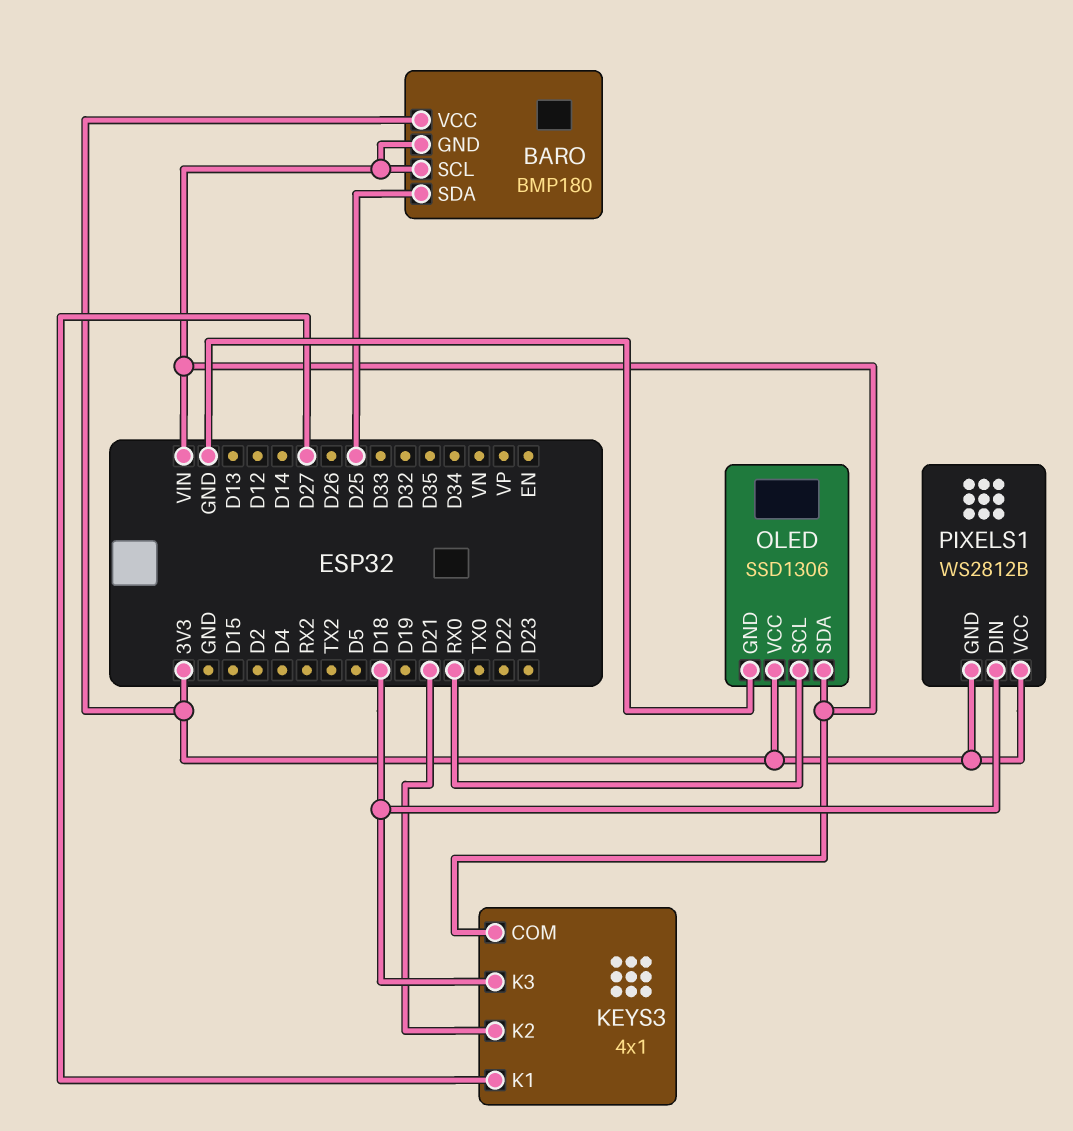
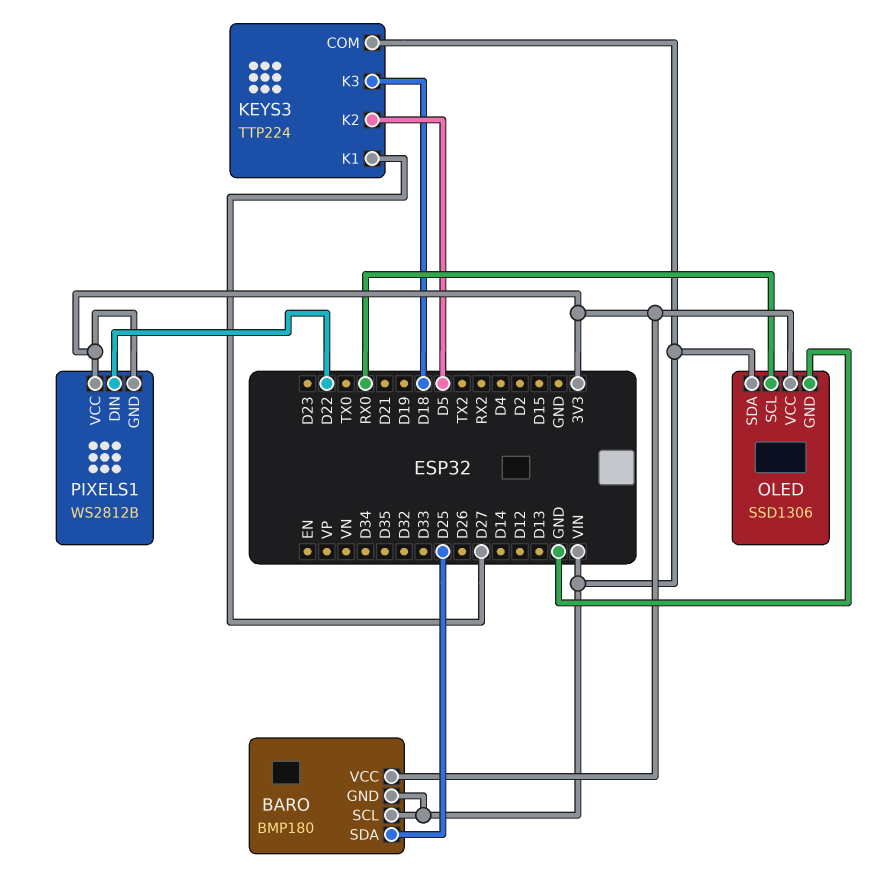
KEYS3: 4x1 -> TTP224
KEYS3 pin K2: D21 -> D5
PIXELS1 pin DIN: D18 -> D22

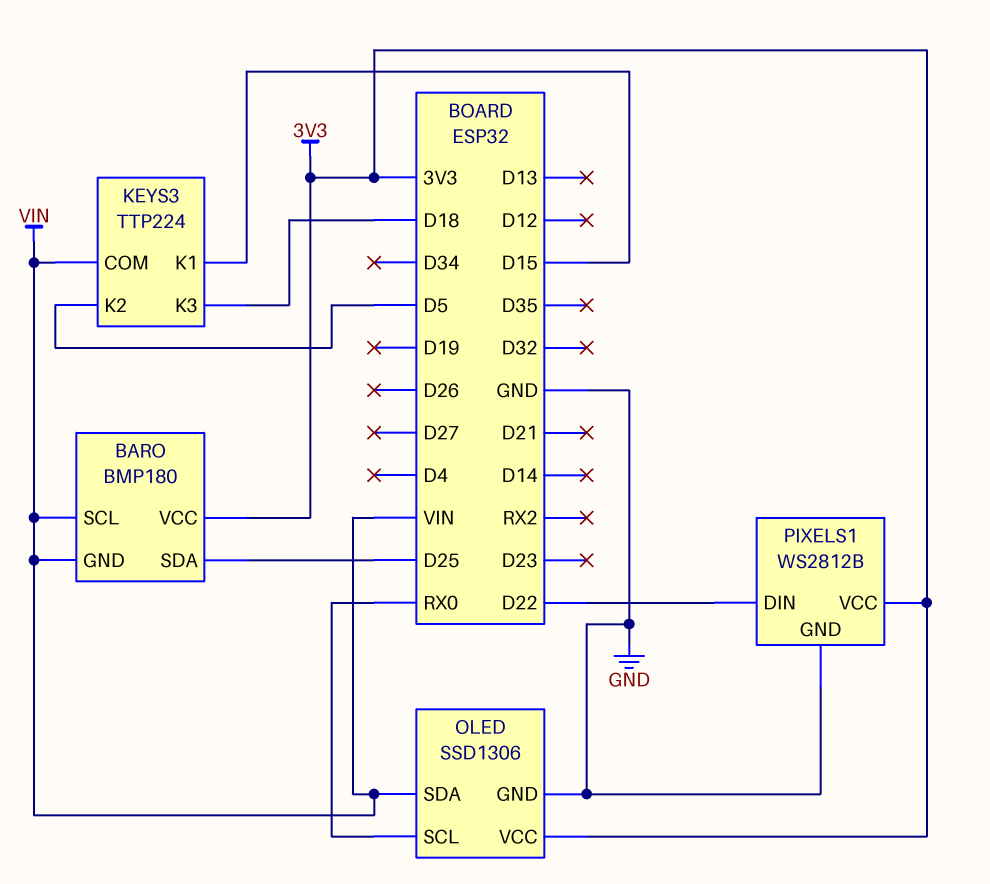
KEYS3 pin K1: D27 -> D15
PIXELS1 pin GND: 3V3 -> GND

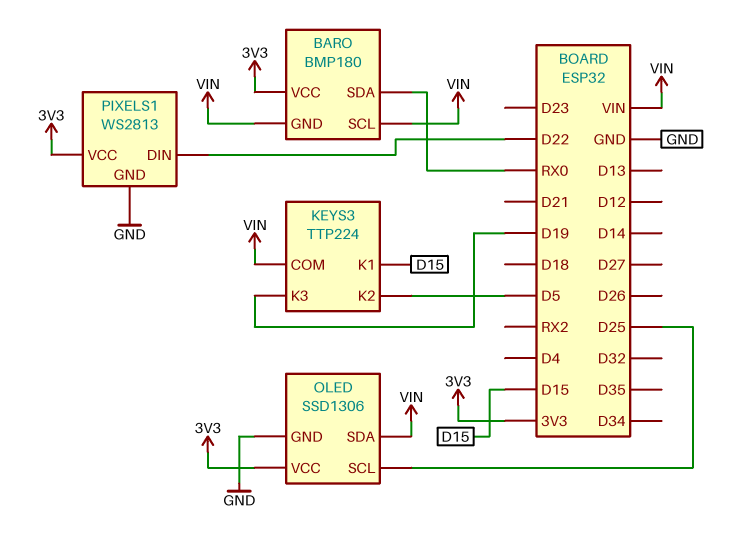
BARO pin SDA: D25 -> RX0
KEYS3 pin K3: D18 -> D19
OLED pin SCL: RX0 -> D25
PIXELS1: WS2812B -> WS2813

